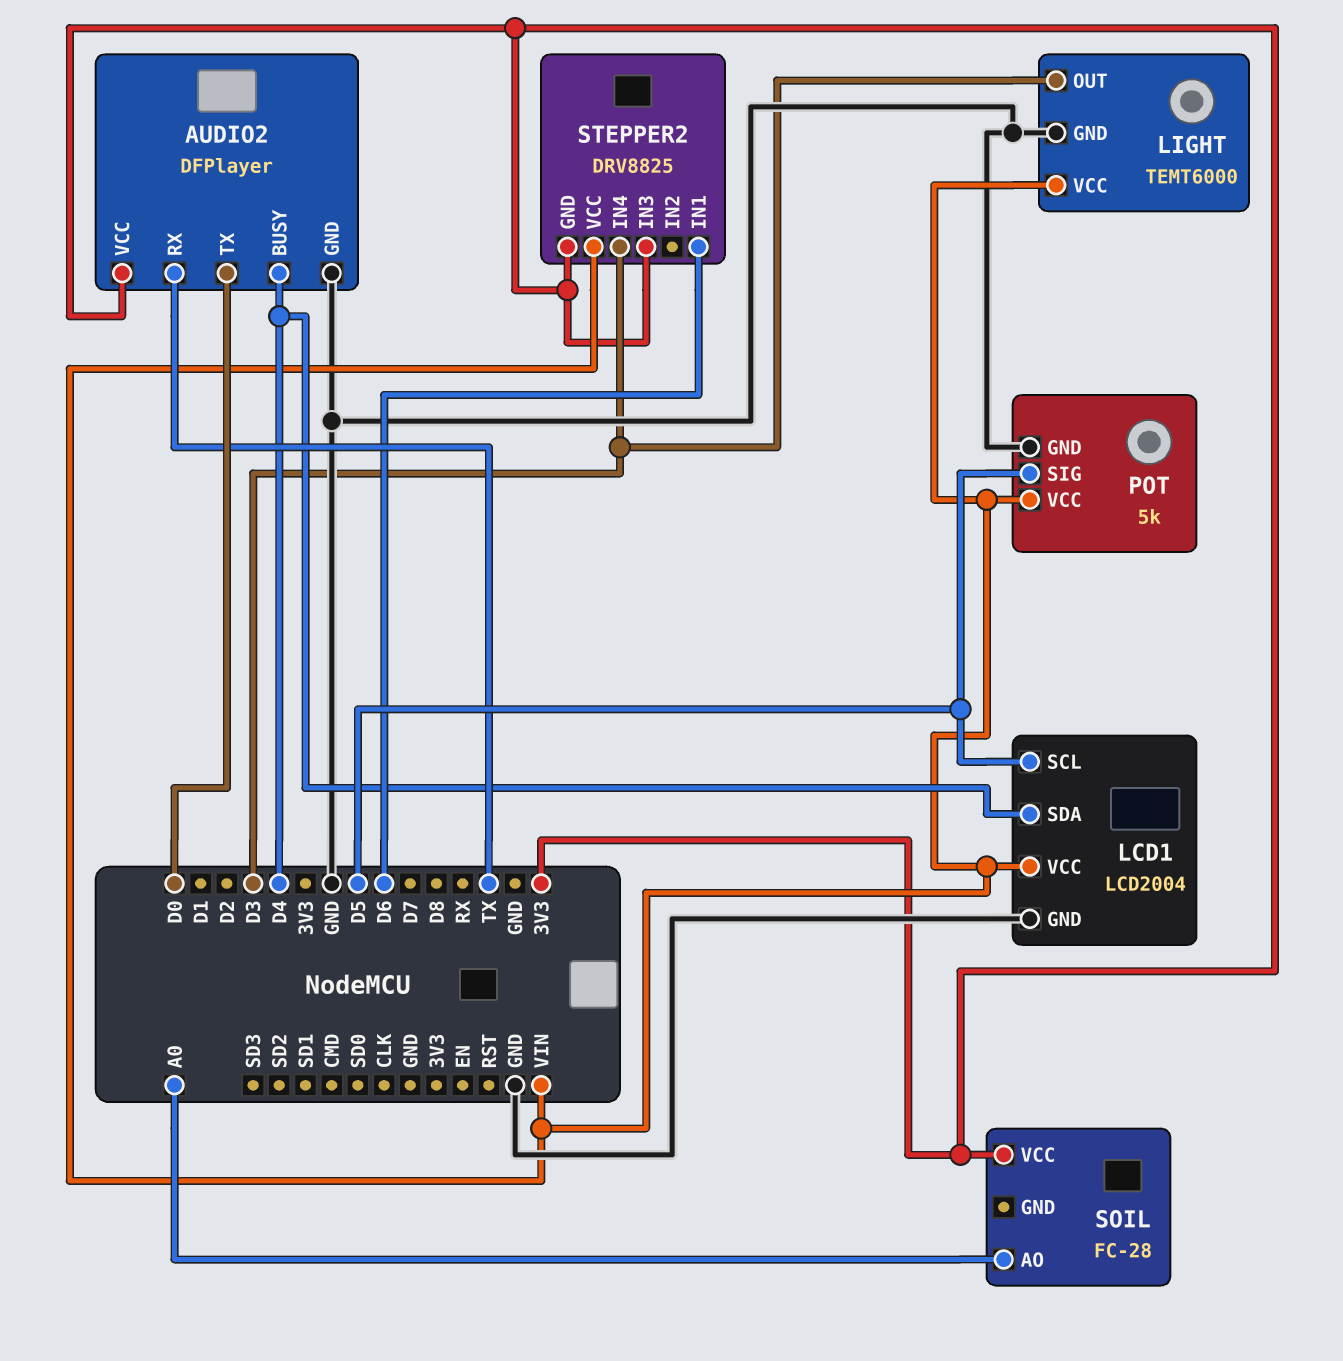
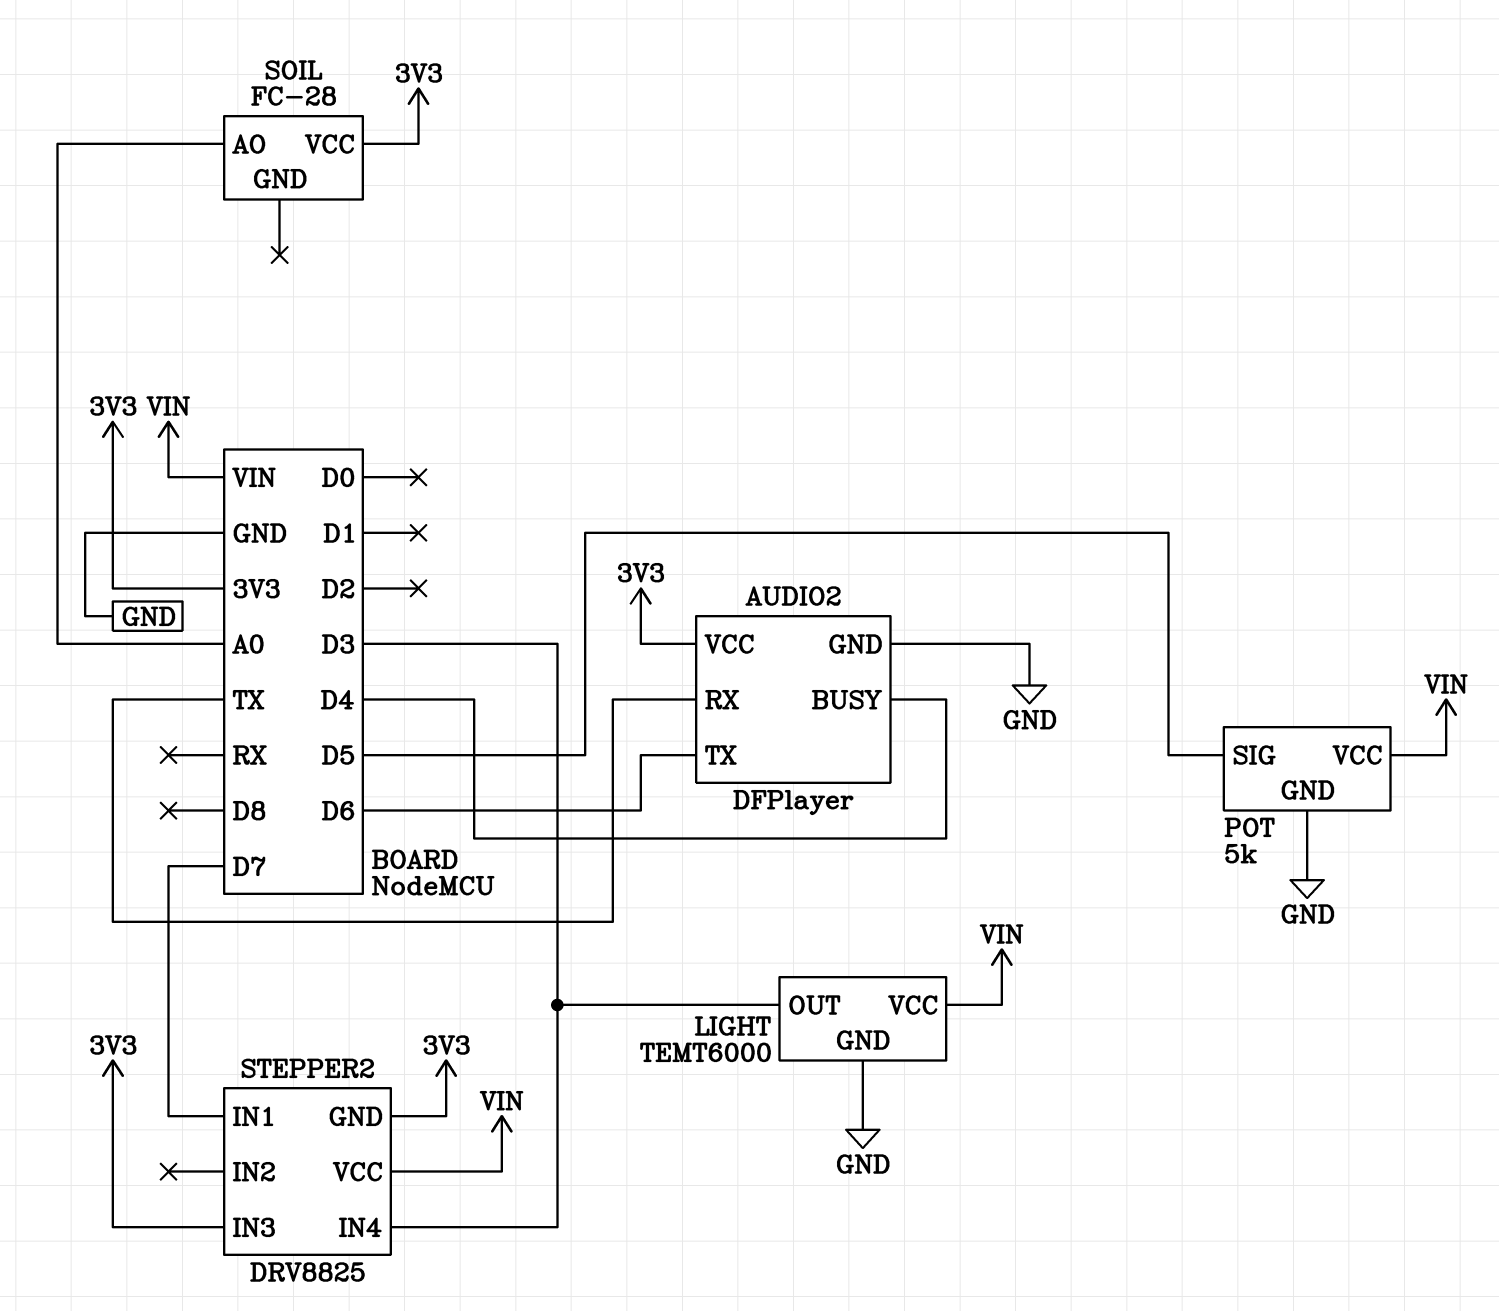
AUDIO2 pin TX: D0 -> D6
LCD1: LCD2004 -> none
LCD1 pin GND: GND -> none
LCD1 pin SCL: D5 -> none
LCD1 pin SDA: D4 -> none
LCD1 pin VCC: VIN -> none
STEPPER2 pin IN1: D6 -> D7

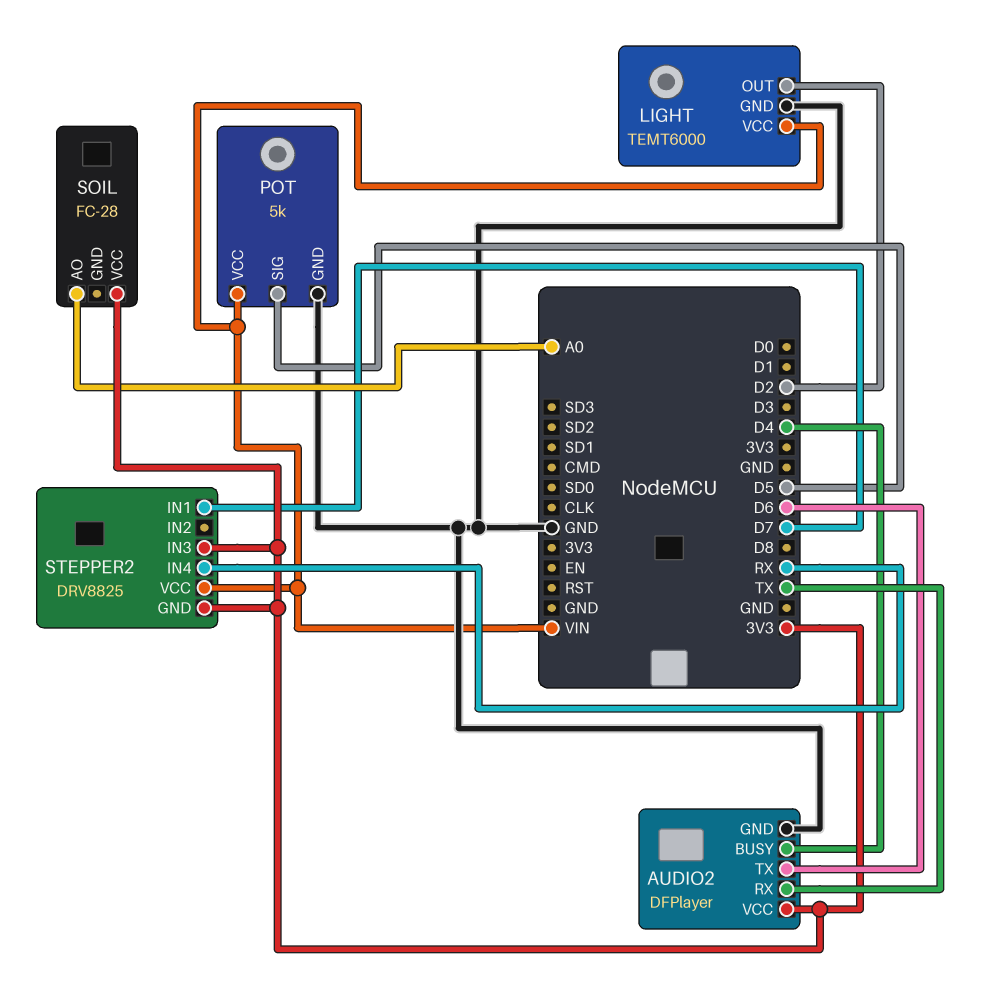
LIGHT pin OUT: D3 -> D2
STEPPER2 pin IN4: D3 -> RX

